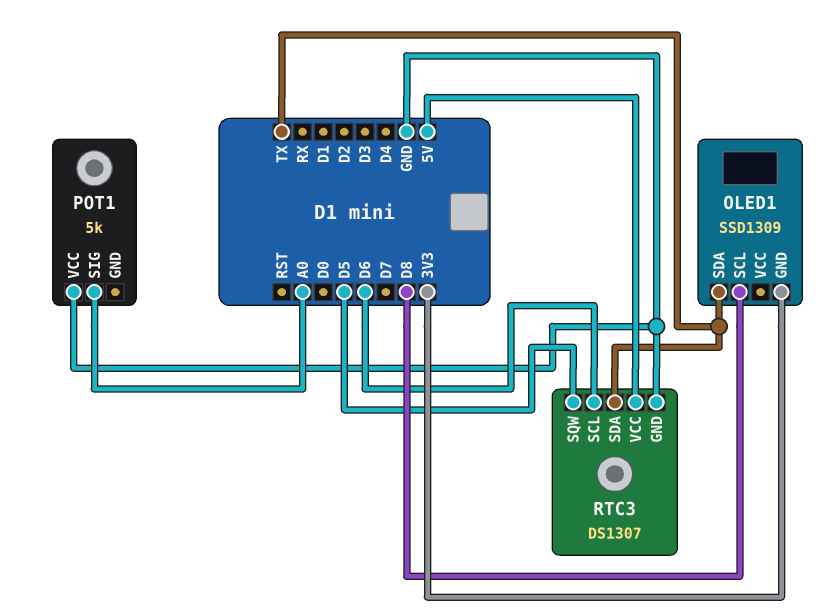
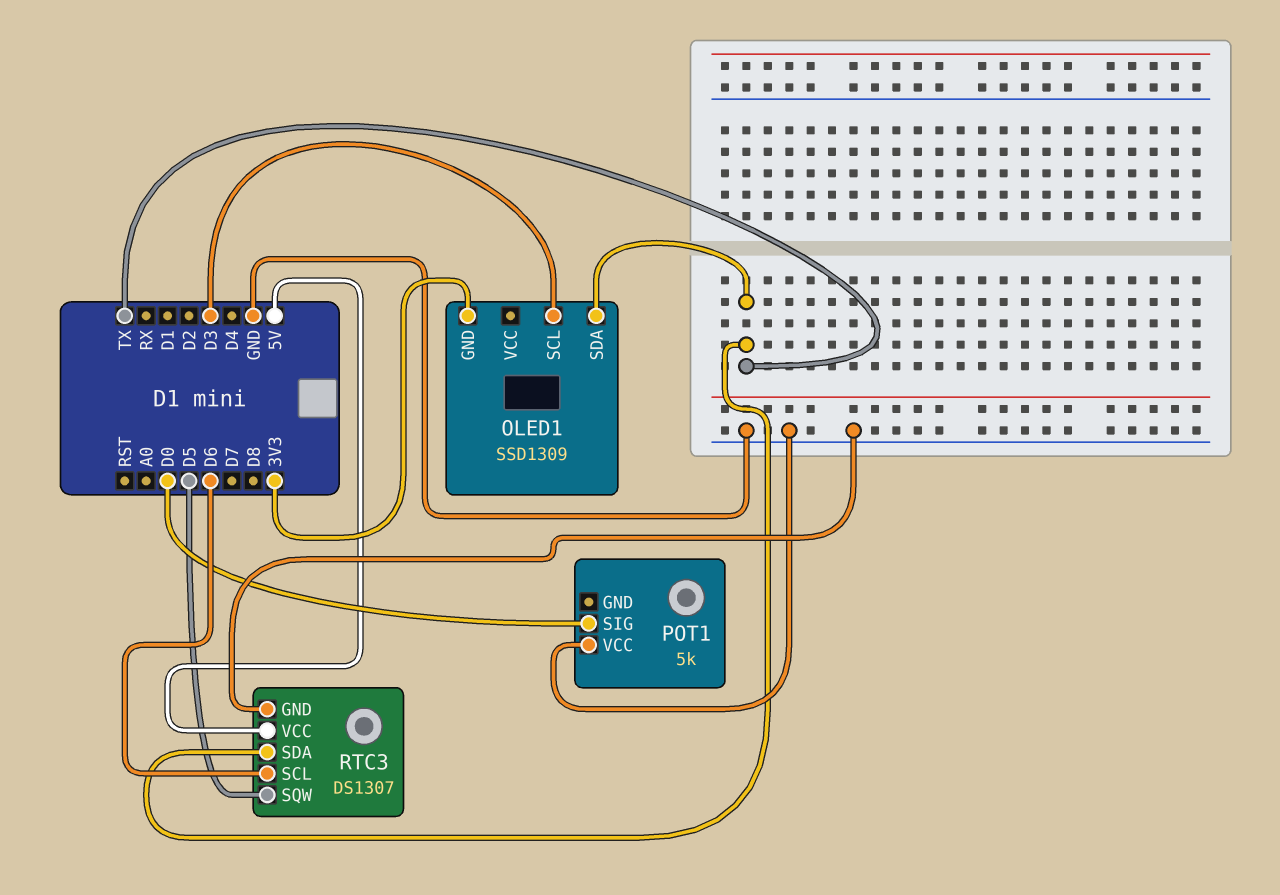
OLED1 pin SCL: D8 -> D3
POT1 pin SIG: A0 -> D0

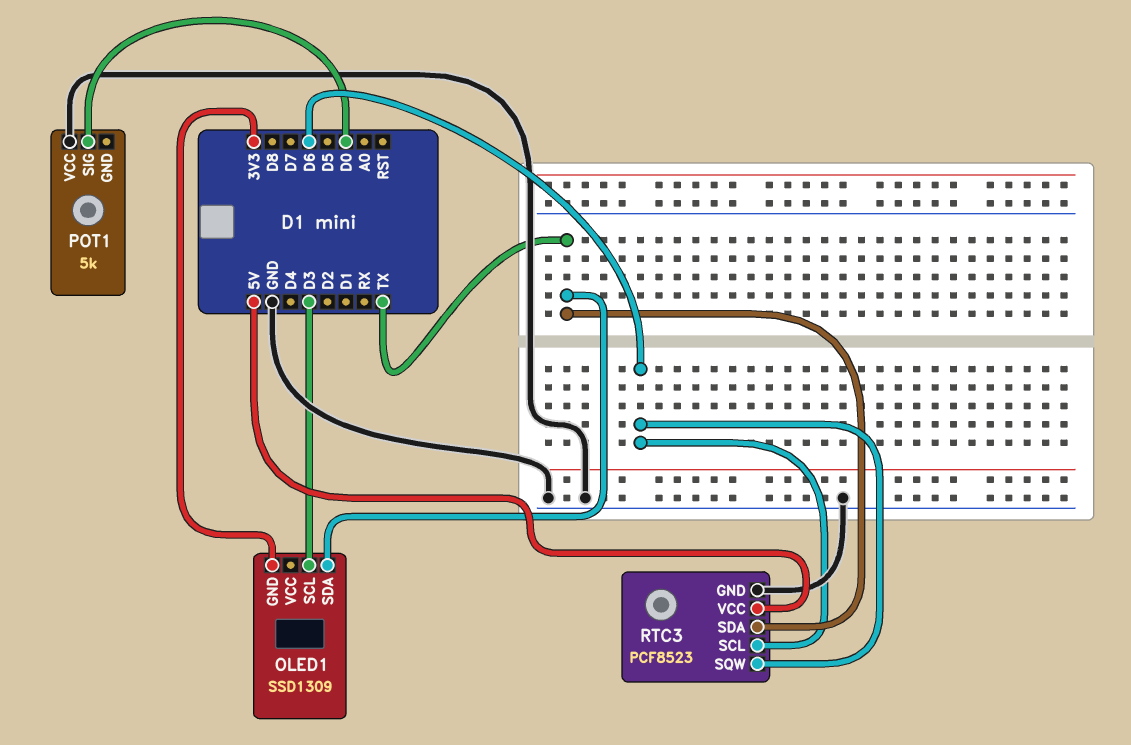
RTC3: DS1307 -> PCF8523
RTC3 pin SQW: D5 -> D6

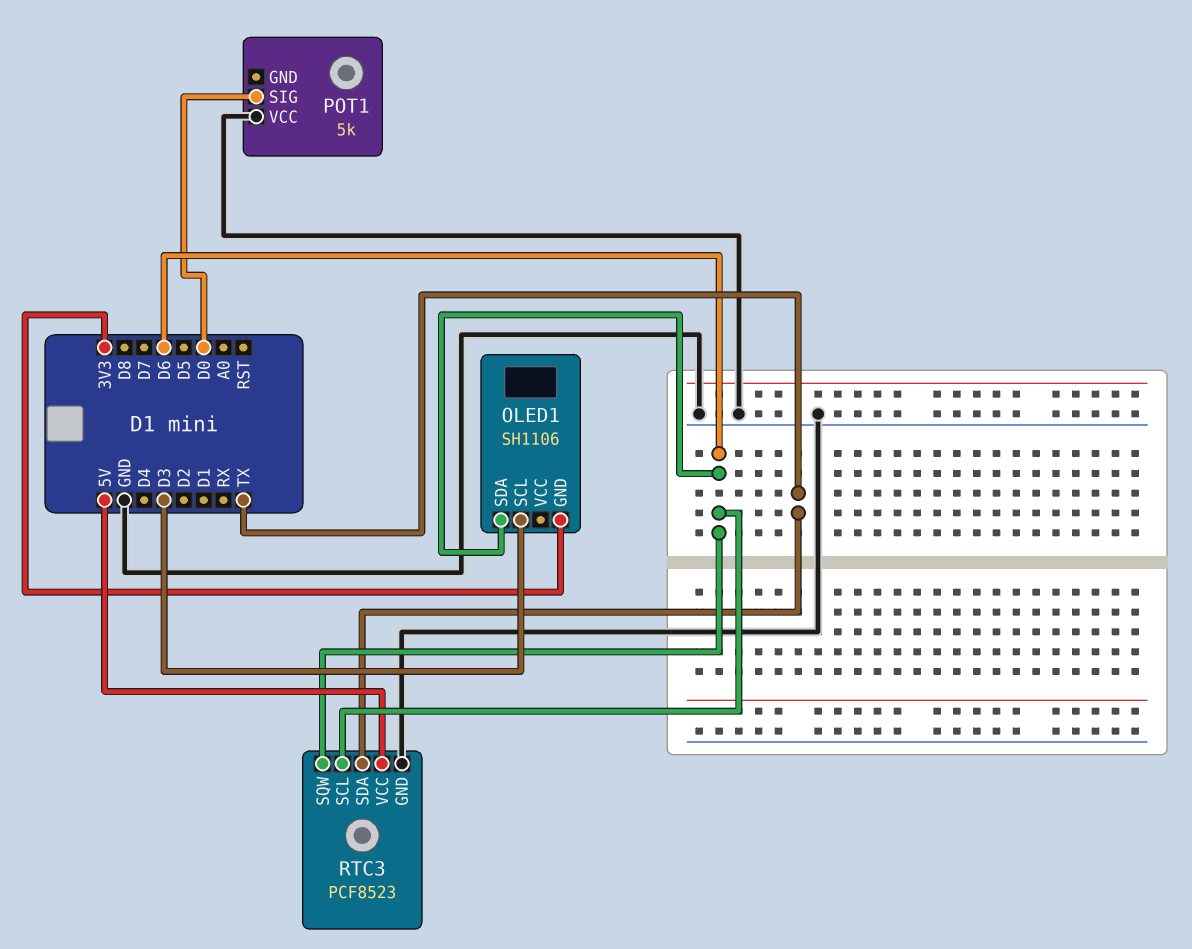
OLED1: SSD1309 -> SH1106
OLED1 pin SDA: TX -> D6

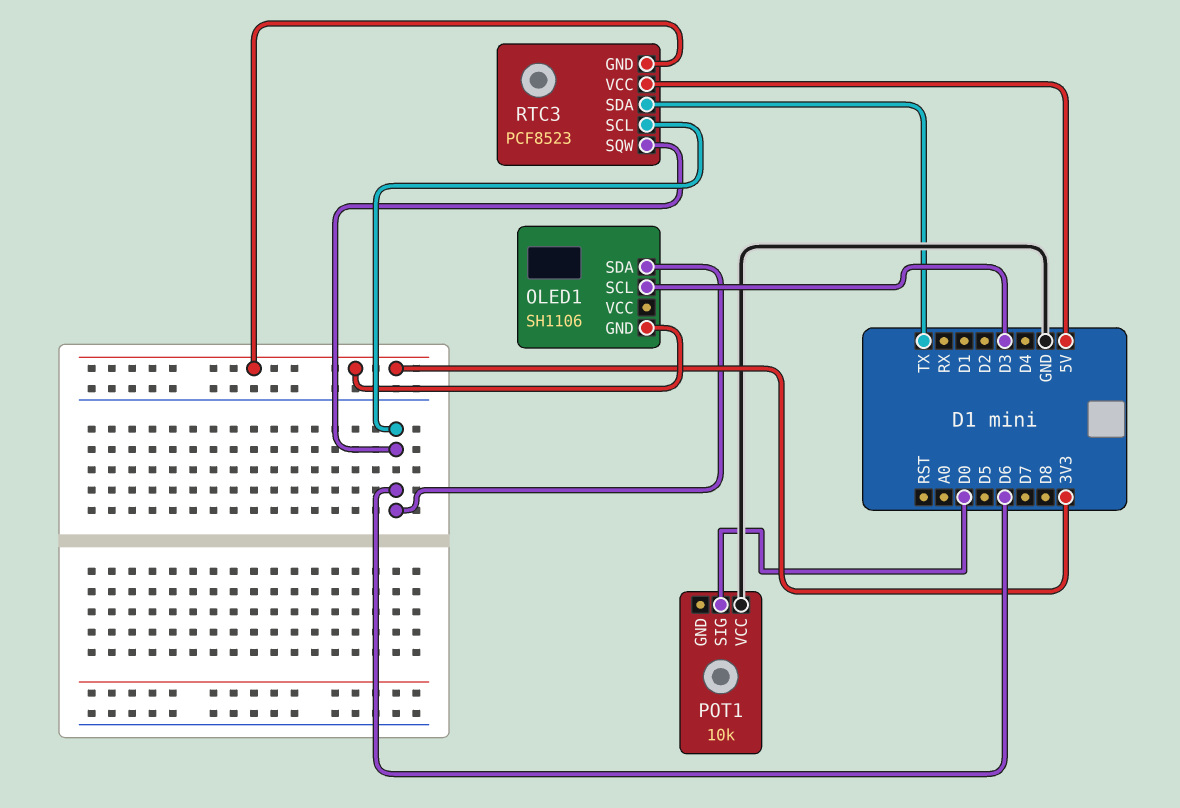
POT1: 5k -> 10k
RTC3 pin GND: GND -> 3V3

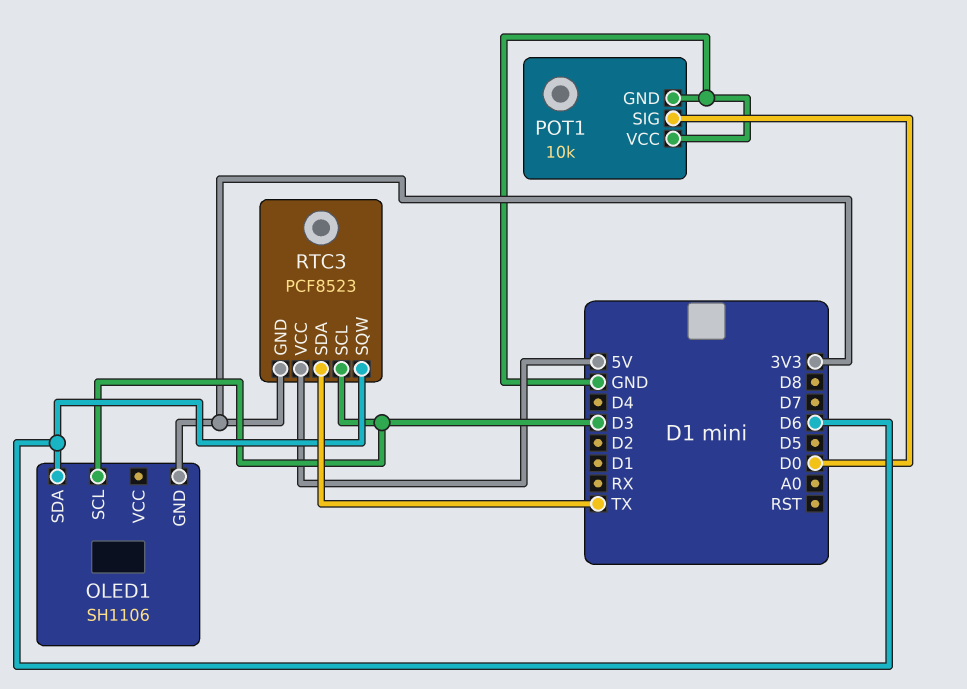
POT1 pin GND: none -> GND
RTC3 pin SCL: D6 -> D3

